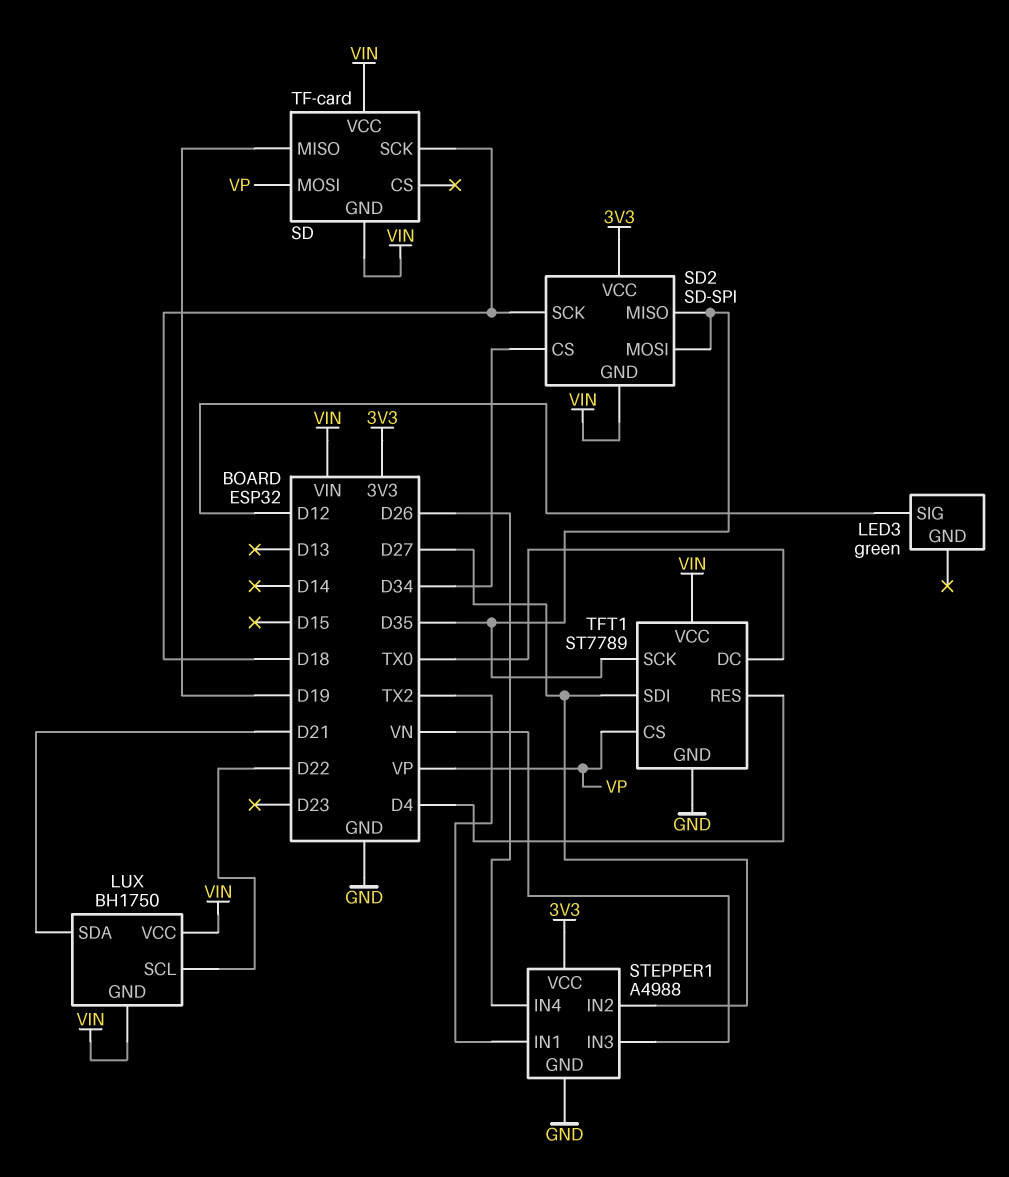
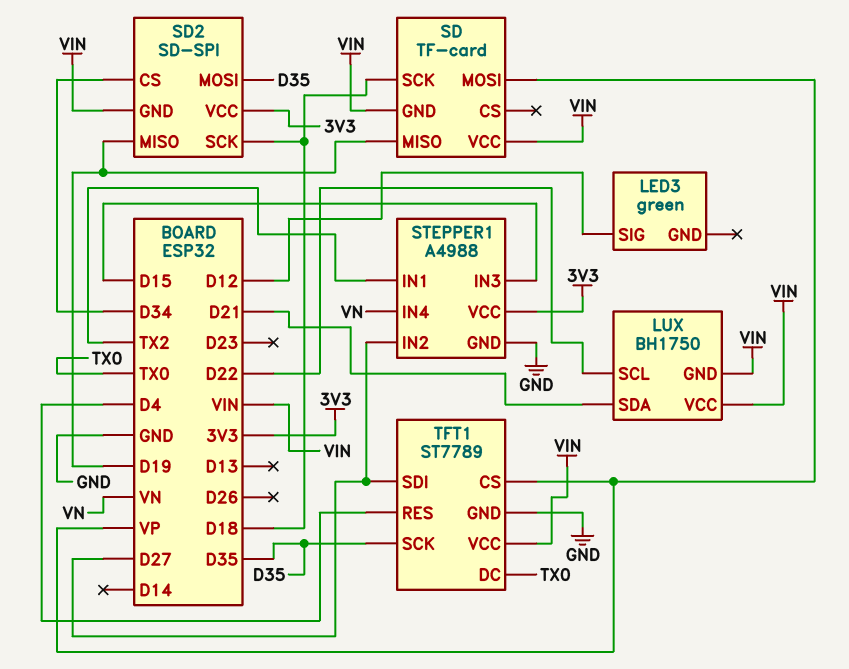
SD2 pin MISO: D35 -> D19
STEPPER1 pin IN3: VN -> D15
STEPPER1 pin IN4: D26 -> VN

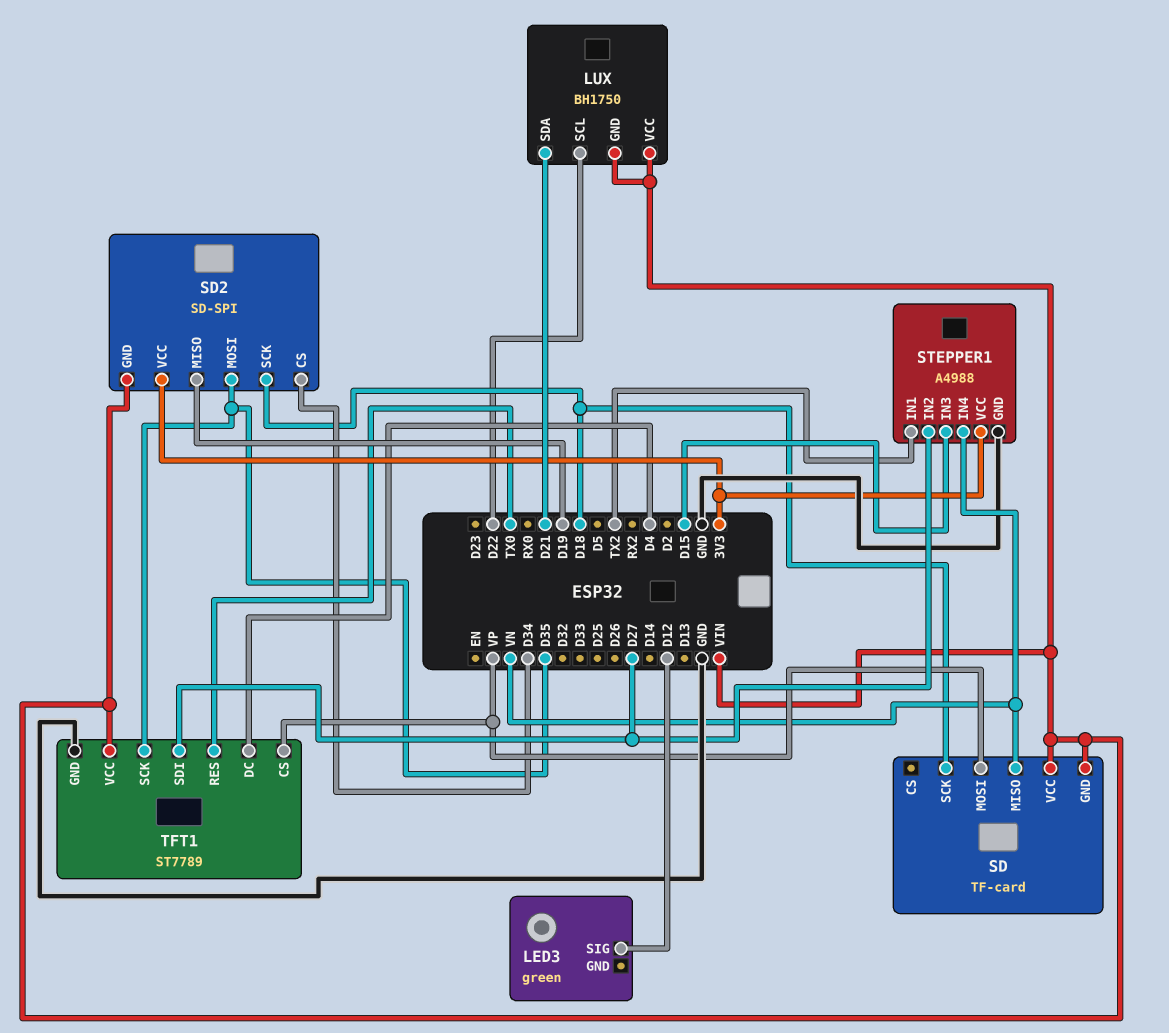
SD pin MISO: D19 -> VN
TFT1 pin DC: TX0 -> D4
TFT1 pin RES: D4 -> TX0

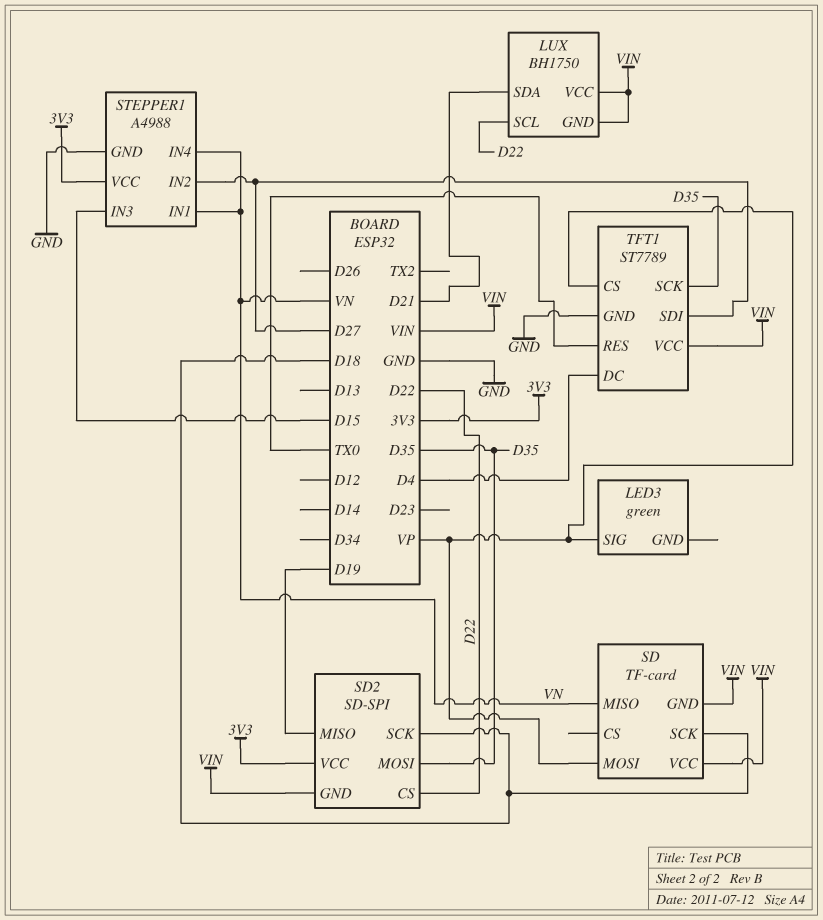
LED3 pin SIG: D12 -> VP
SD2 pin CS: D34 -> D22
STEPPER1 pin IN1: TX2 -> VN

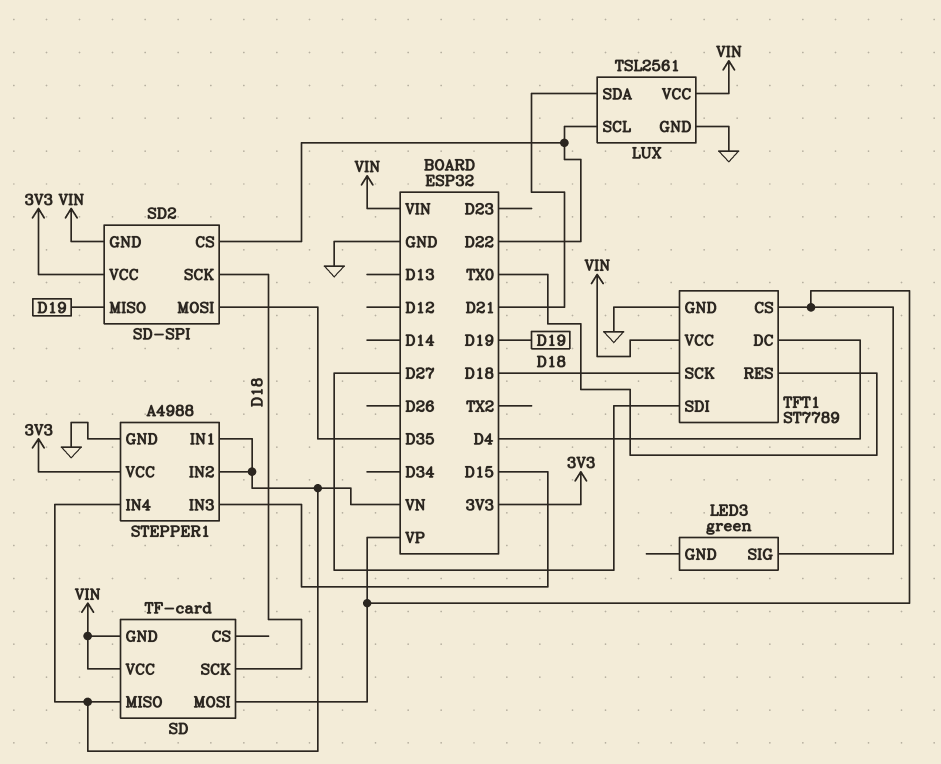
LUX: BH1750 -> TSL2561
LUX pin GND: VIN -> GND
STEPPER1 pin IN2: D27 -> VN
TFT1 pin SCK: D35 -> D18

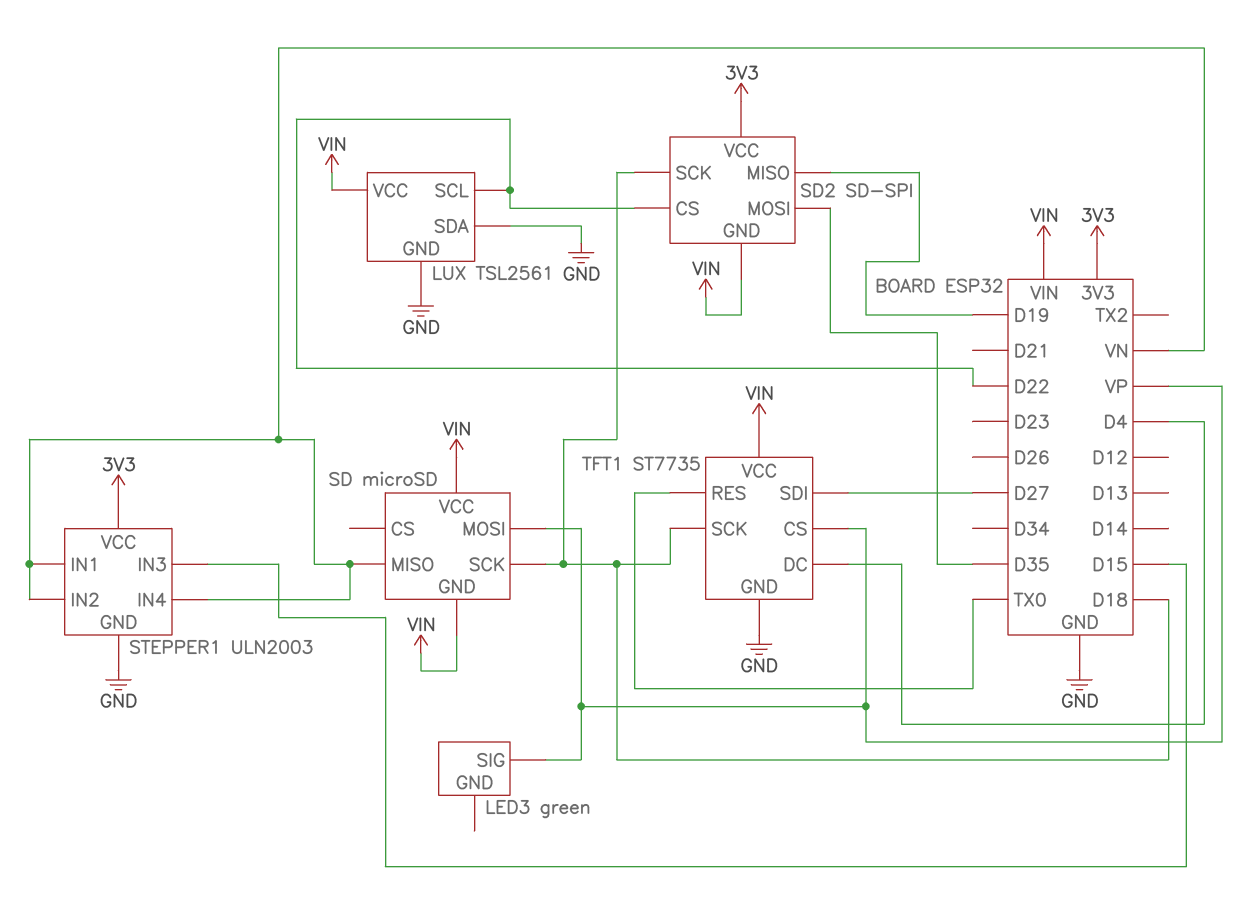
LUX pin SDA: D21 -> GND
SD: TF-card -> microSD
STEPPER1: A4988 -> ULN2003
TFT1: ST7789 -> ST7735

